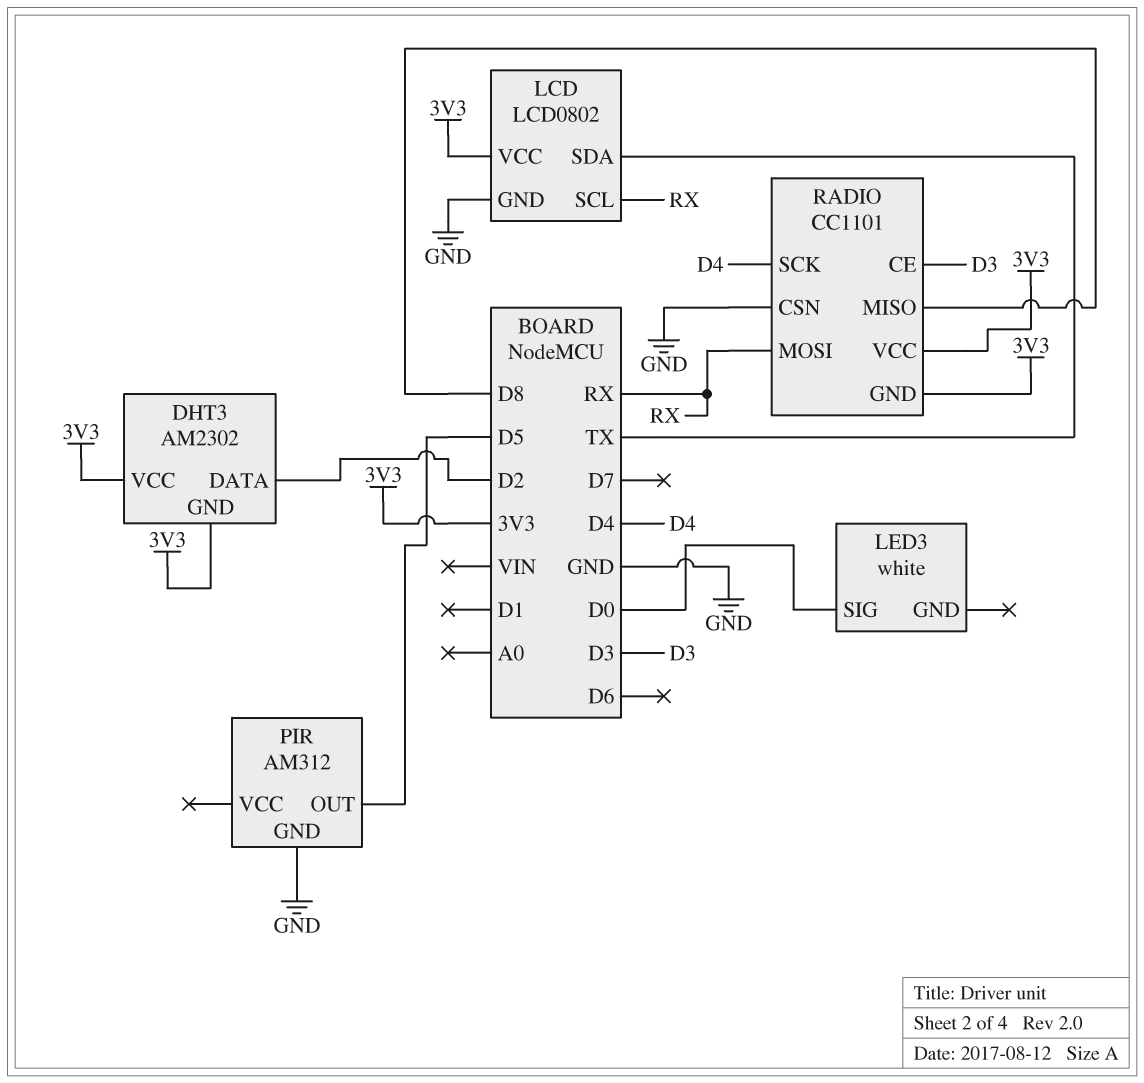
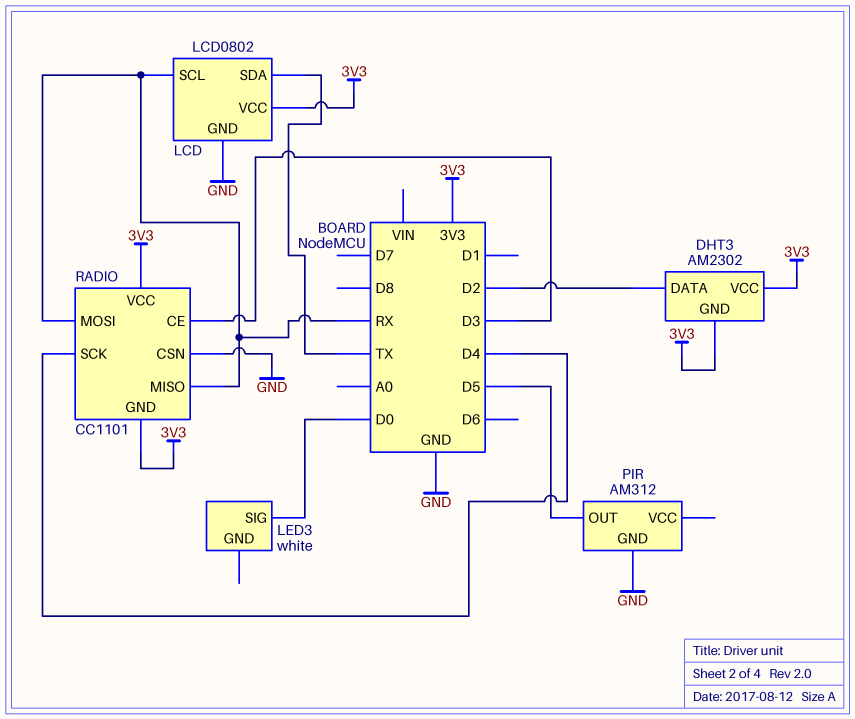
RADIO pin MISO: D8 -> RX

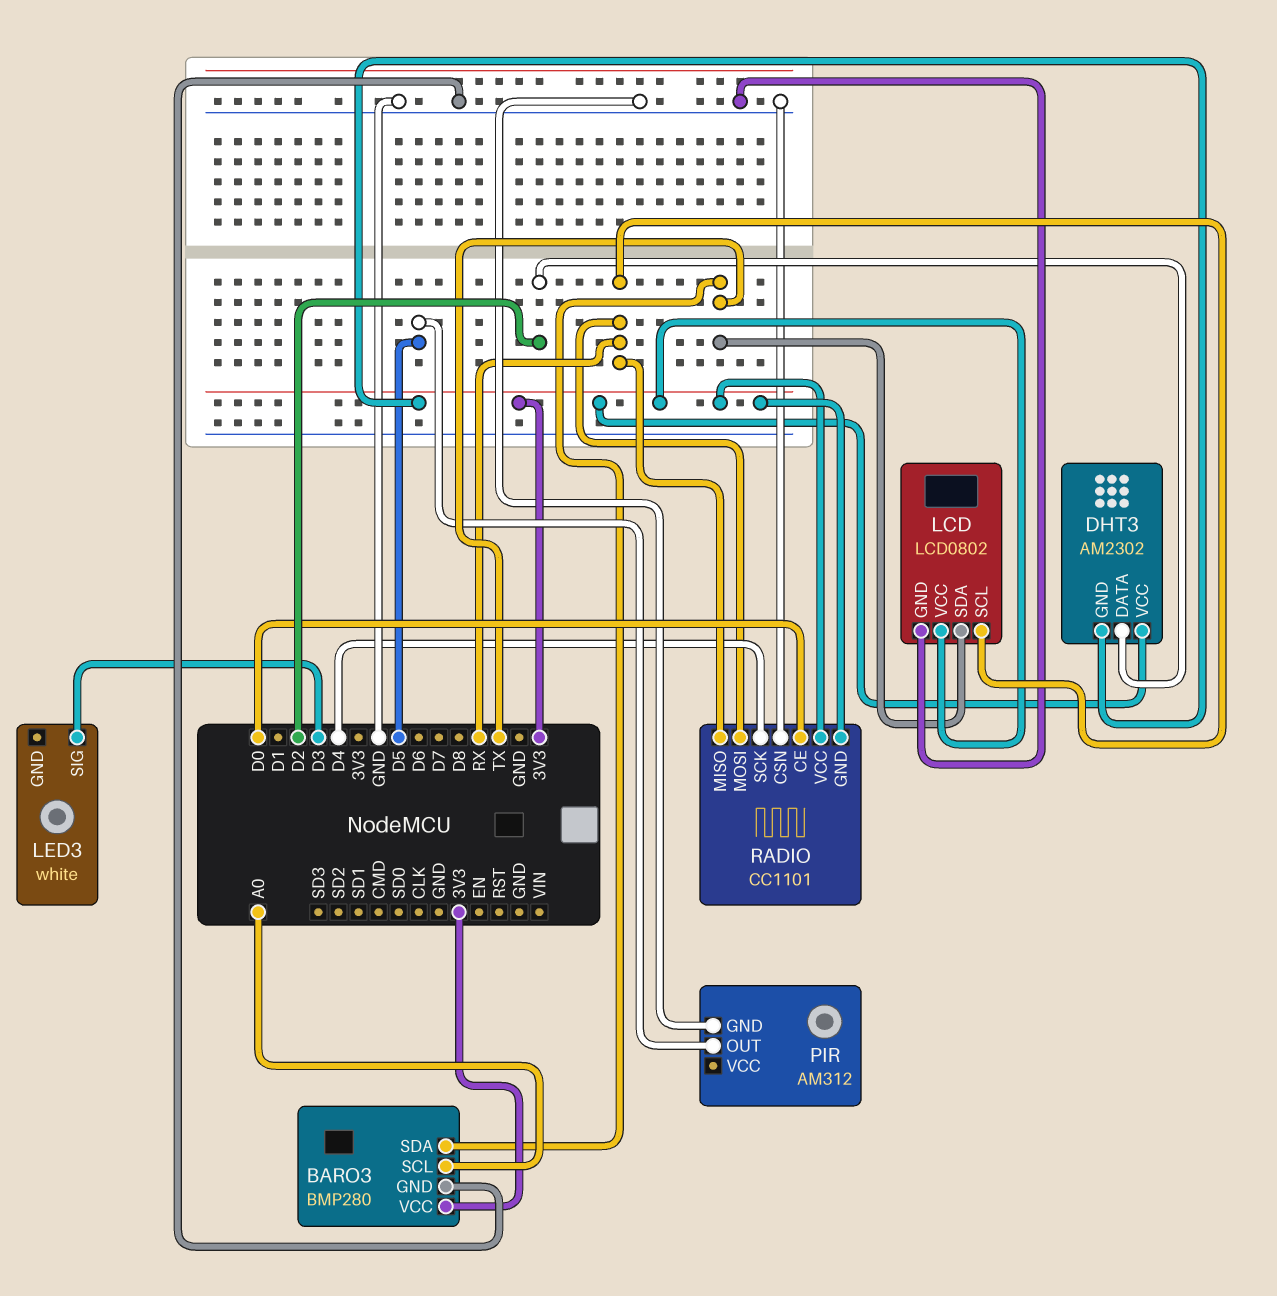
BARO3: none -> BMP280
BARO3 pin GND: none -> GND
BARO3 pin SCL: none -> A0
BARO3 pin SDA: none -> TX
BARO3 pin VCC: none -> 3V3
LED3 pin SIG: D0 -> D3
RADIO pin CE: D3 -> D0

